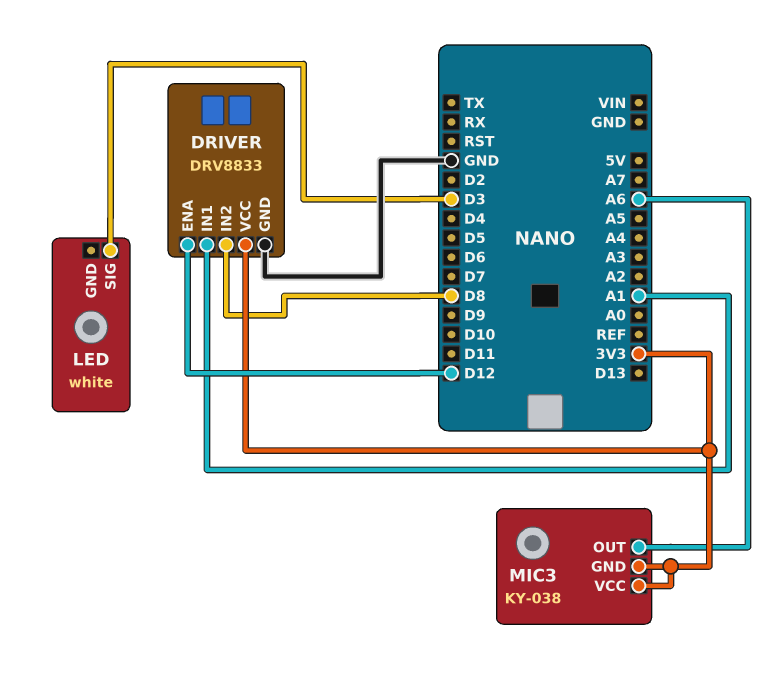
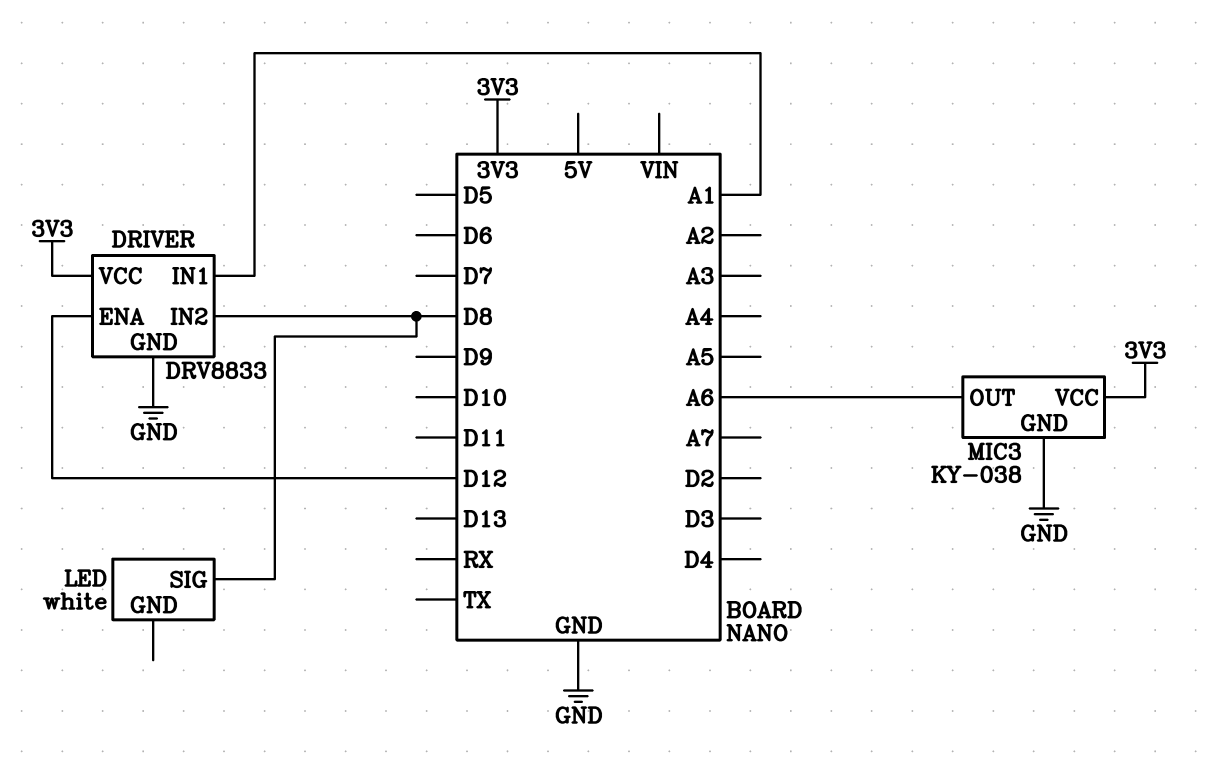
LED pin SIG: D3 -> D8
MIC3 pin GND: 3V3 -> GND

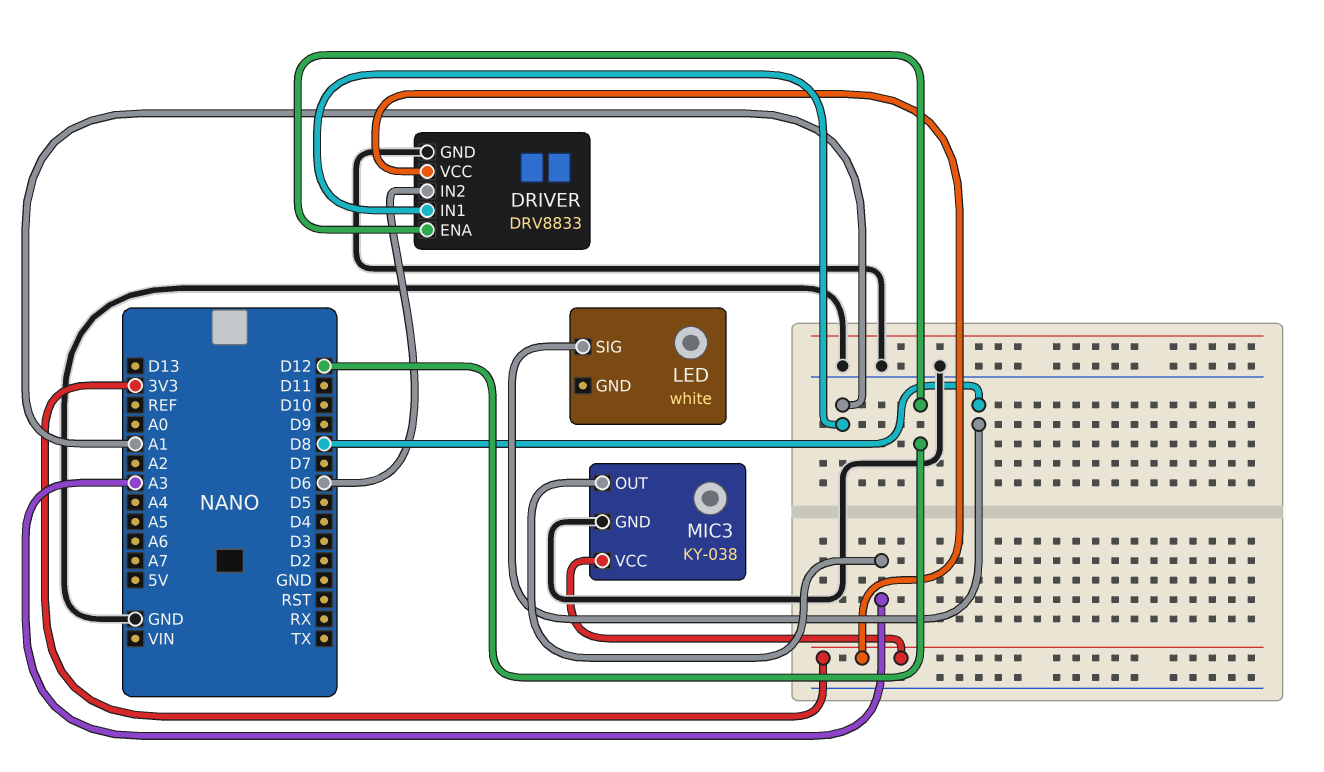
DRIVER pin IN2: D8 -> D6
MIC3 pin OUT: A6 -> A3

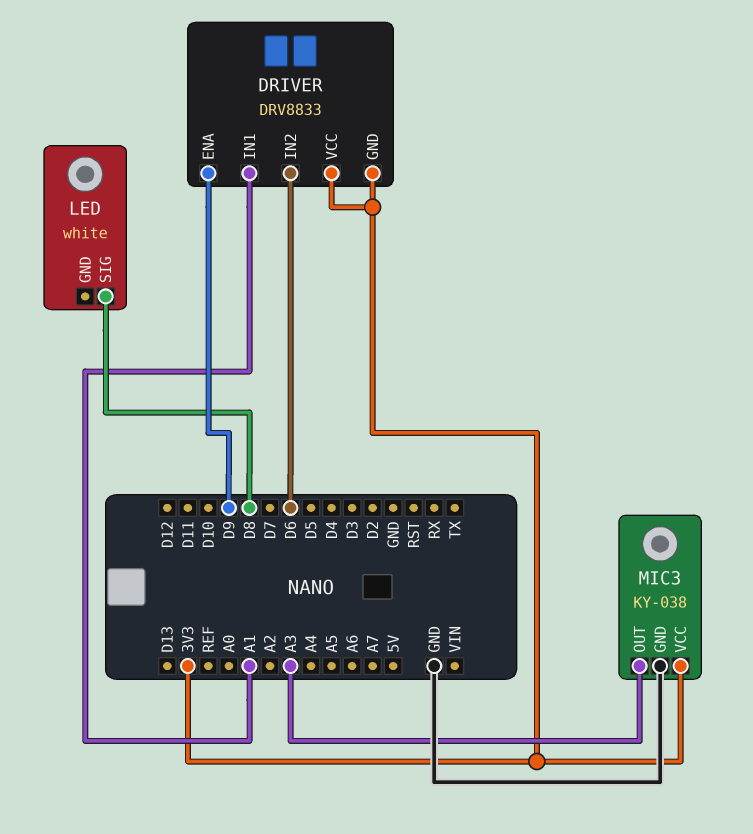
DRIVER pin ENA: D12 -> D9
DRIVER pin GND: GND -> 3V3

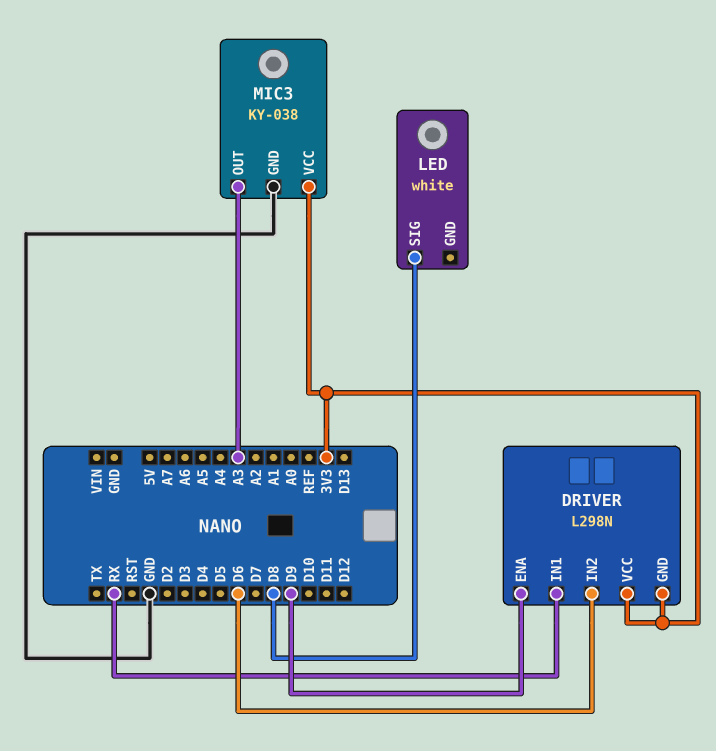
DRIVER: DRV8833 -> L298N
DRIVER pin IN1: A1 -> RX

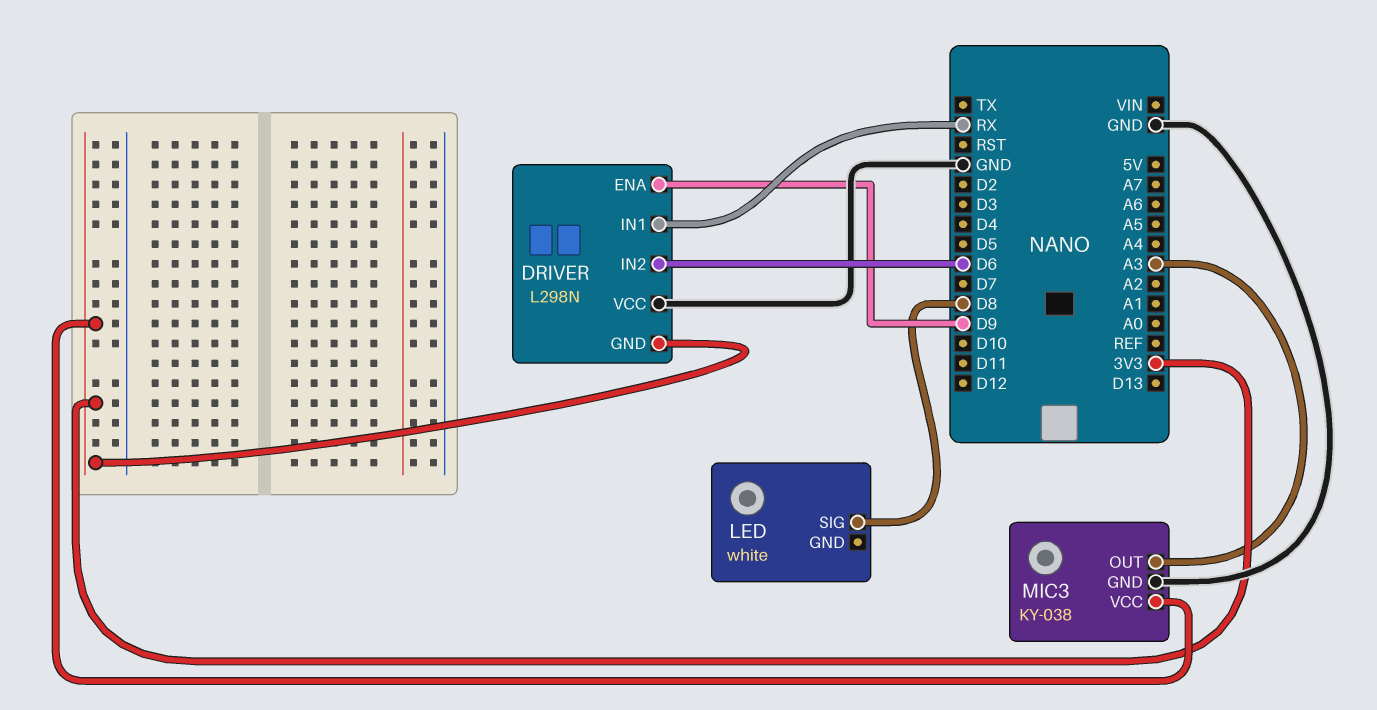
DRIVER pin VCC: 3V3 -> GND

